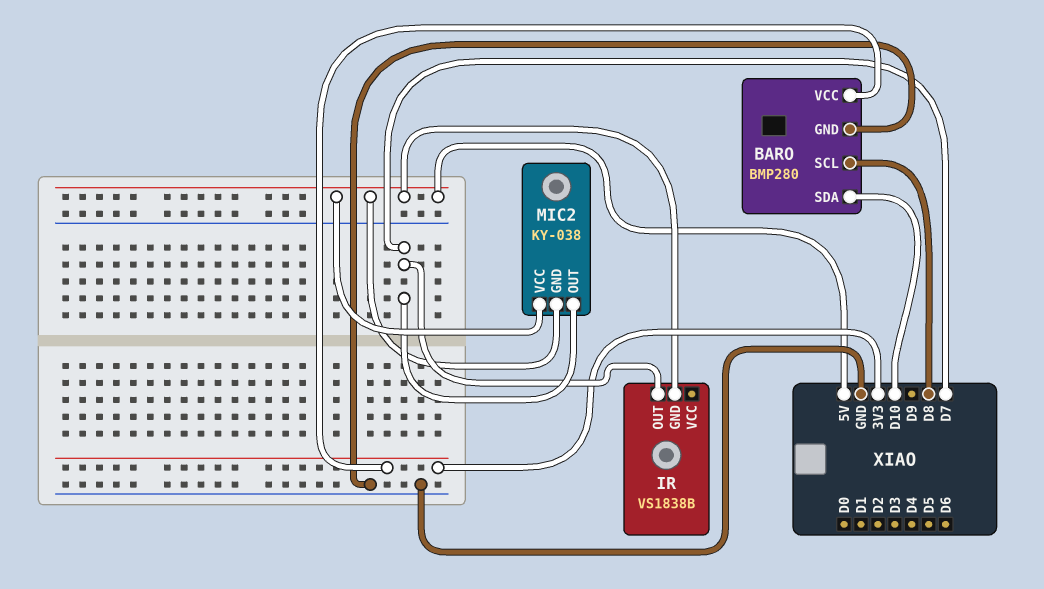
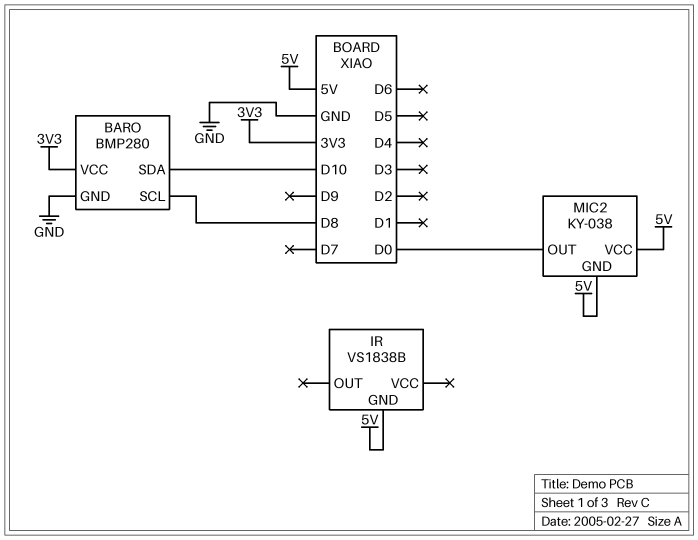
IR pin OUT: D7 -> none
MIC2 pin OUT: D7 -> D0

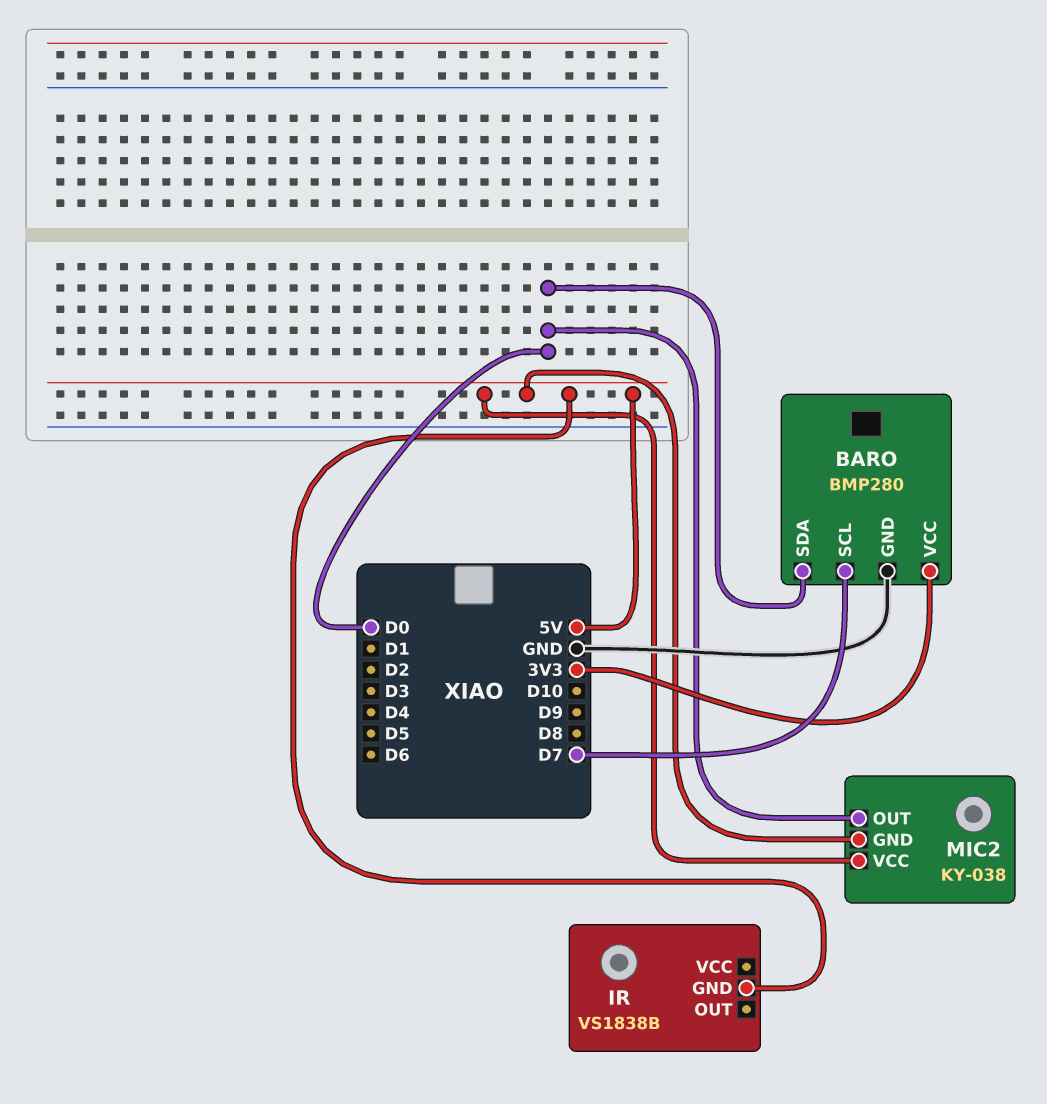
BARO pin SCL: D8 -> D7
BARO pin SDA: D10 -> D0

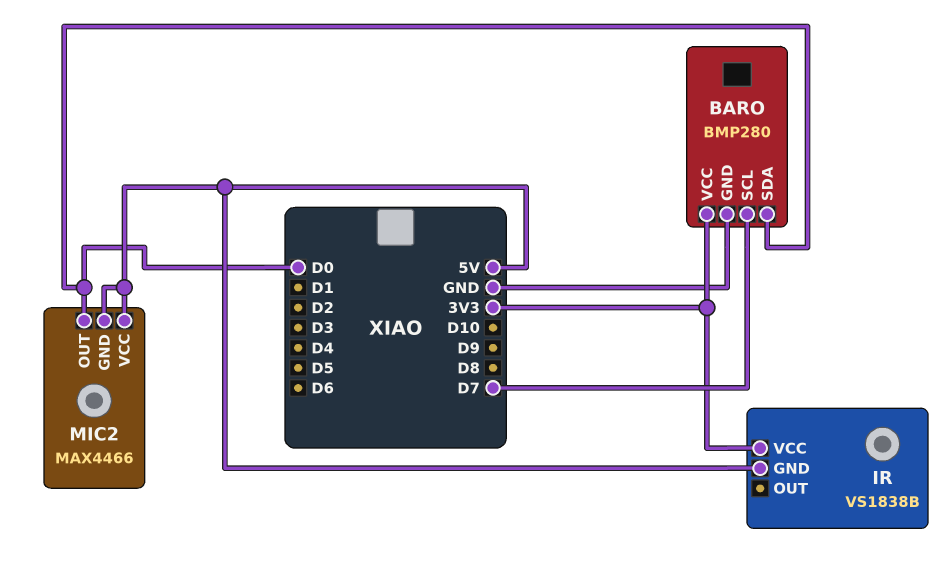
IR pin VCC: none -> 3V3
MIC2: KY-038 -> MAX4466

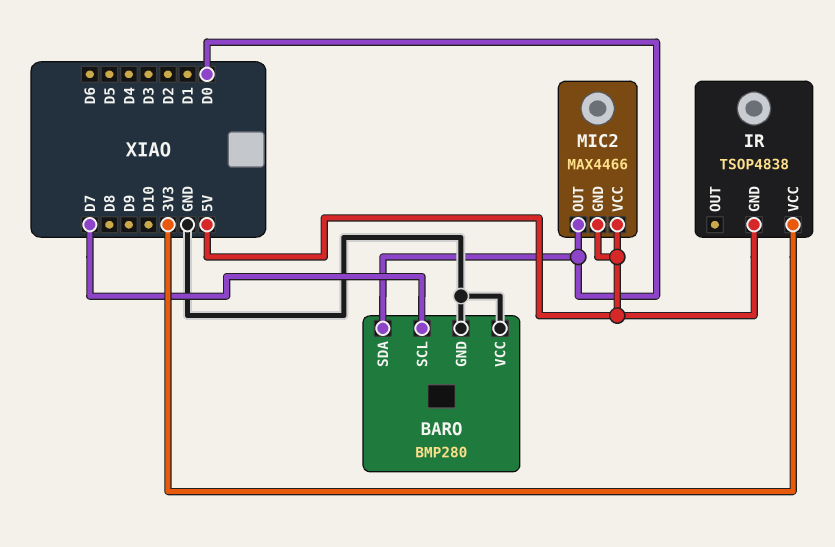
BARO pin VCC: 3V3 -> GND
IR: VS1838B -> TSOP4838

